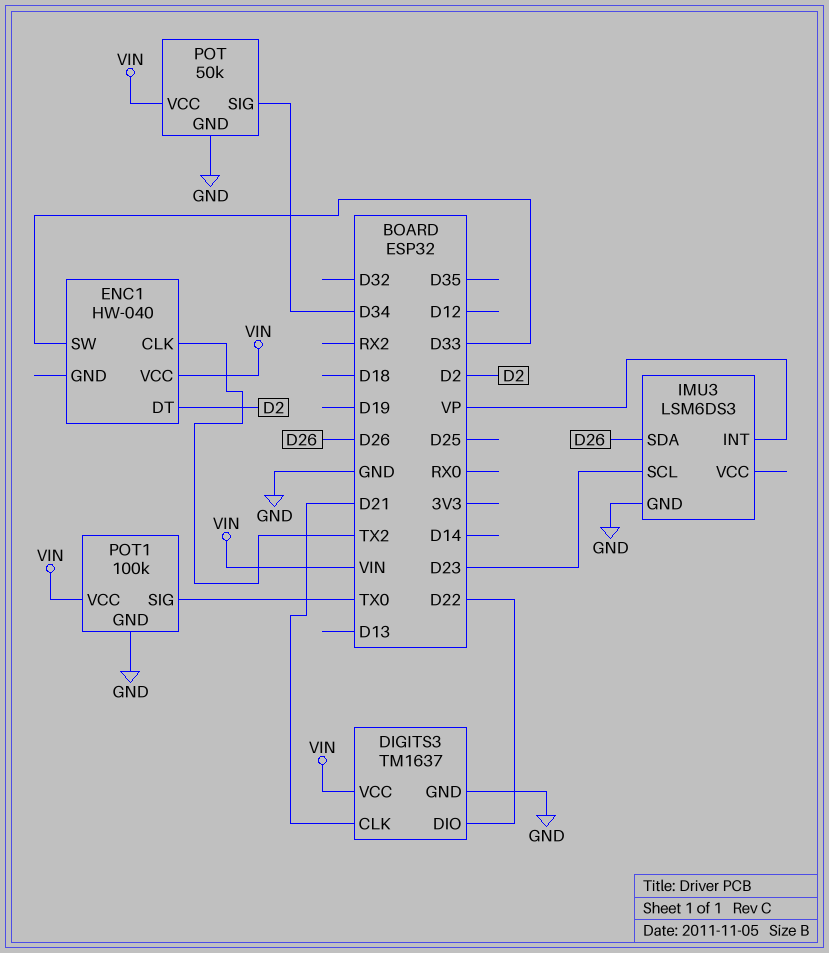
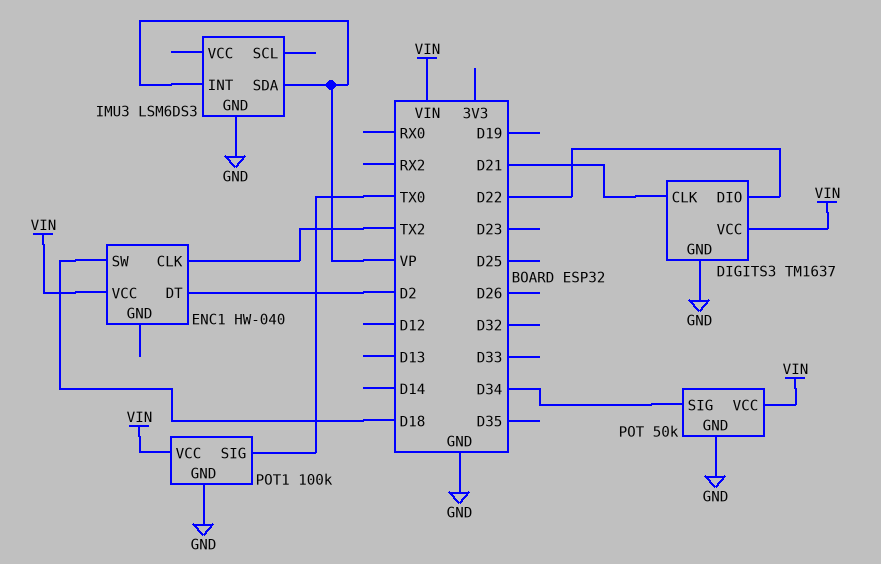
ENC1 pin SW: D33 -> D18
IMU3 pin SCL: D23 -> none
IMU3 pin SDA: D26 -> VP

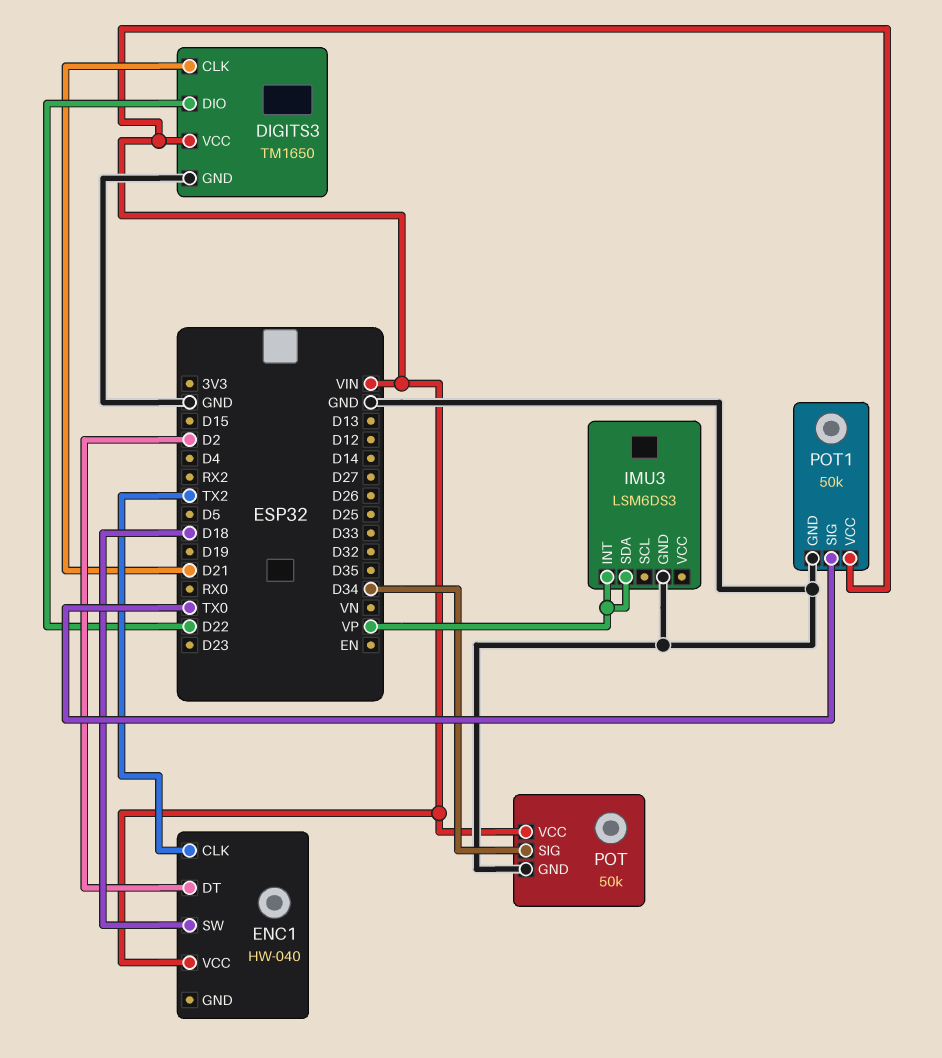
DIGITS3: TM1637 -> TM1650
POT1: 100k -> 50k

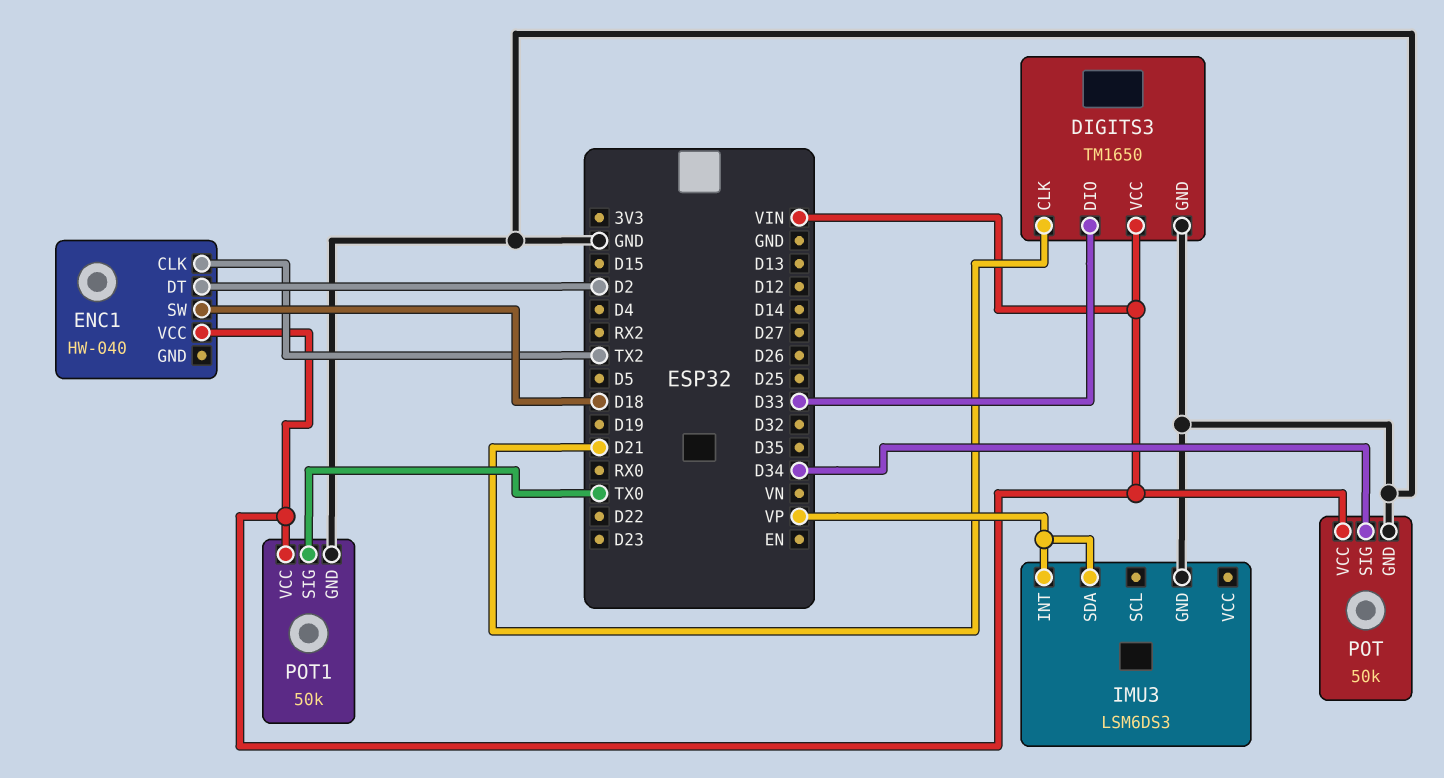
DIGITS3 pin DIO: D22 -> D33

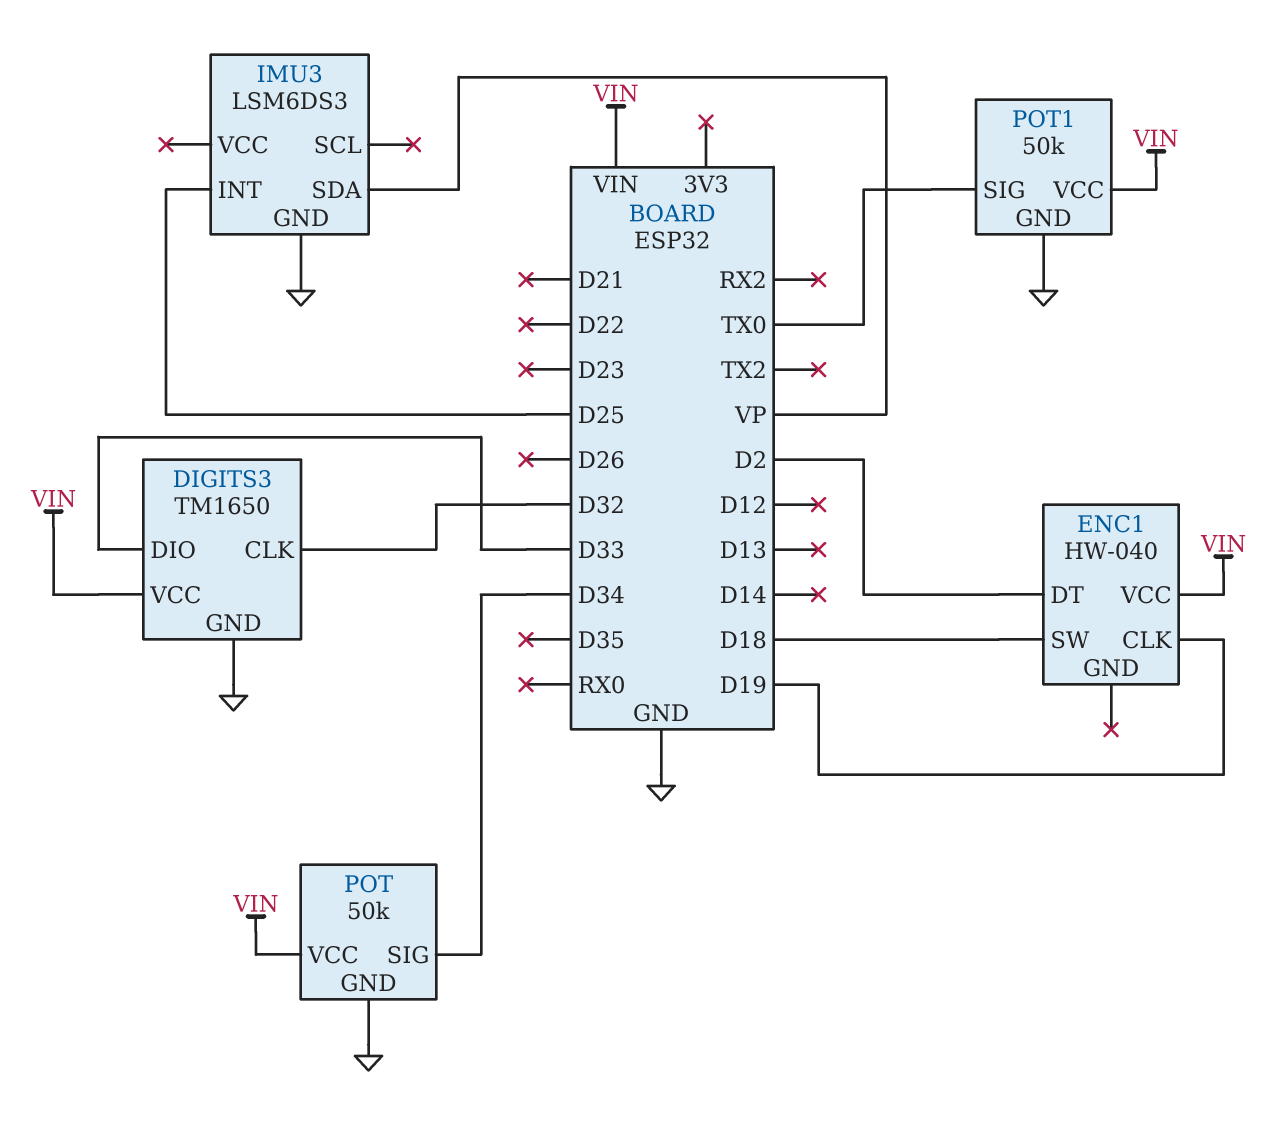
DIGITS3 pin CLK: D21 -> D32
ENC1 pin CLK: TX2 -> D19
IMU3 pin INT: VP -> D25

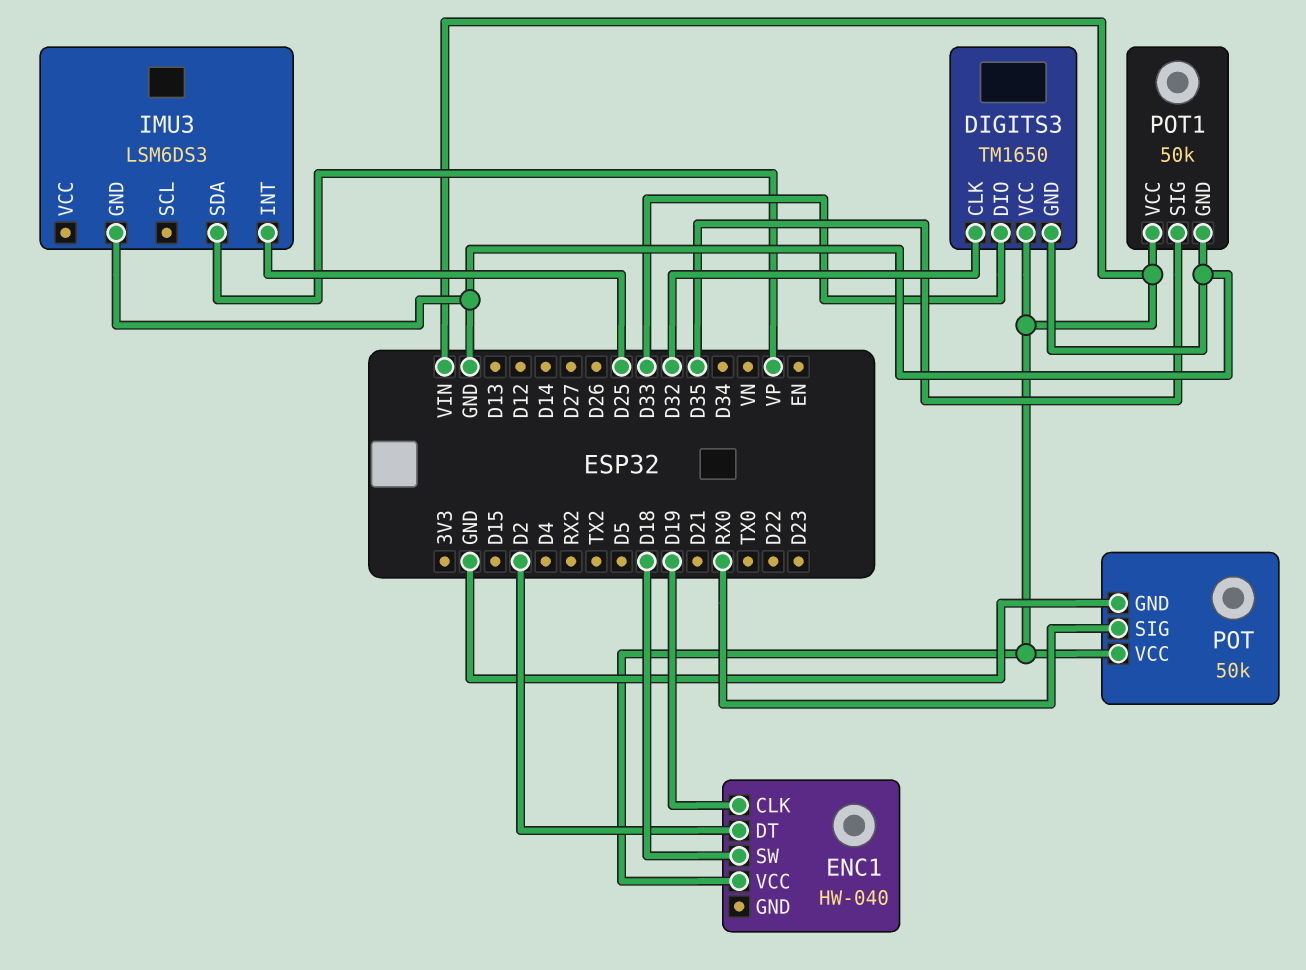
POT pin SIG: D34 -> RX0
POT1 pin SIG: TX0 -> D35

